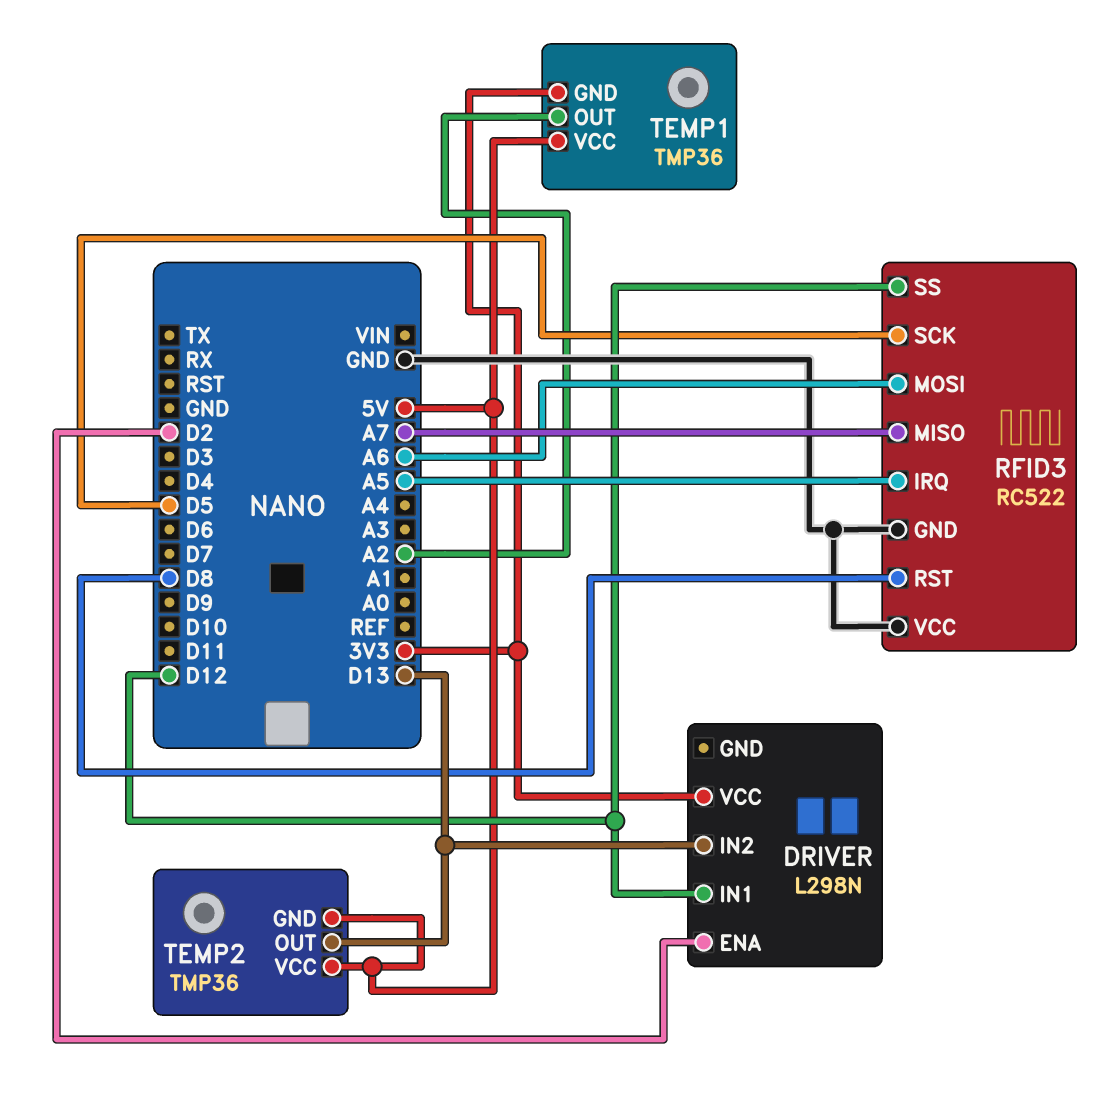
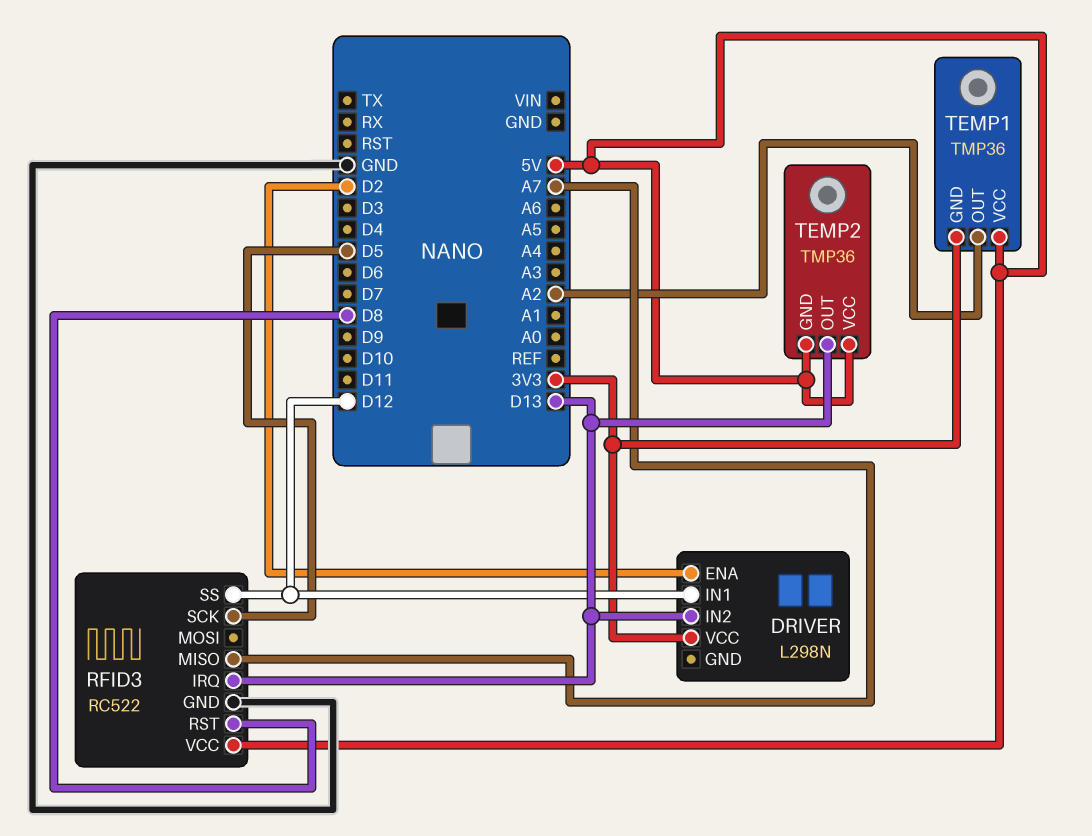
RFID3 pin IRQ: A5 -> D13
RFID3 pin MOSI: A6 -> none
RFID3 pin VCC: GND -> 5V

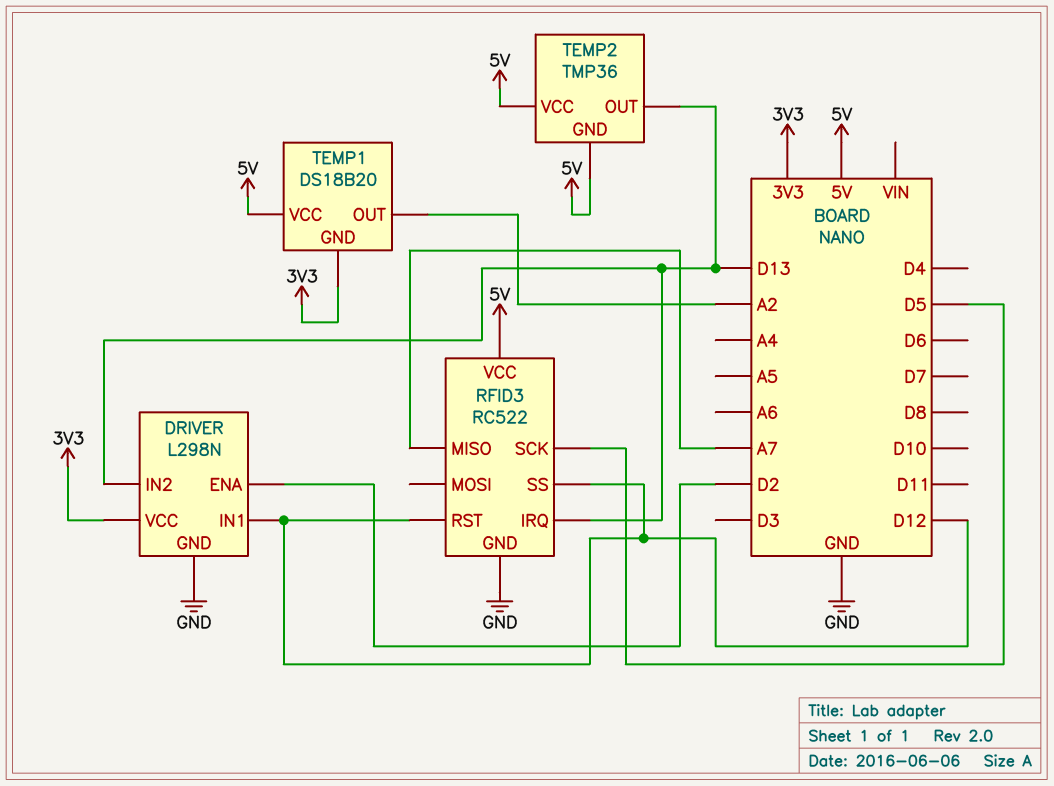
DRIVER pin GND: none -> GND
RFID3 pin RST: D8 -> D12
TEMP1: TMP36 -> DS18B20

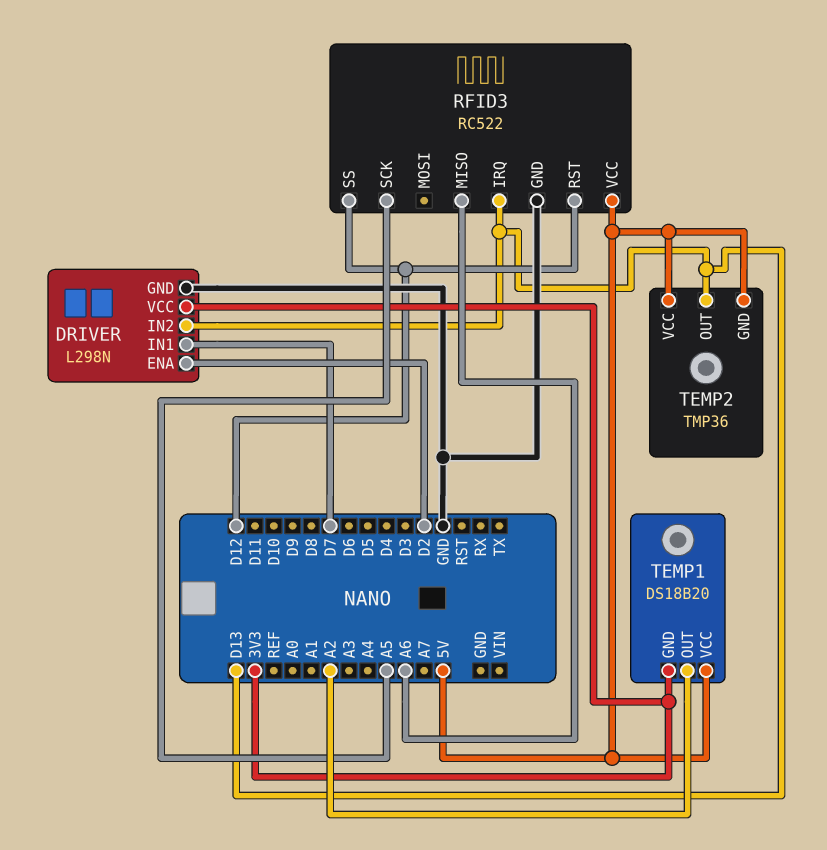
DRIVER pin IN1: D12 -> D7
RFID3 pin MISO: A7 -> A6
RFID3 pin SCK: D5 -> A5

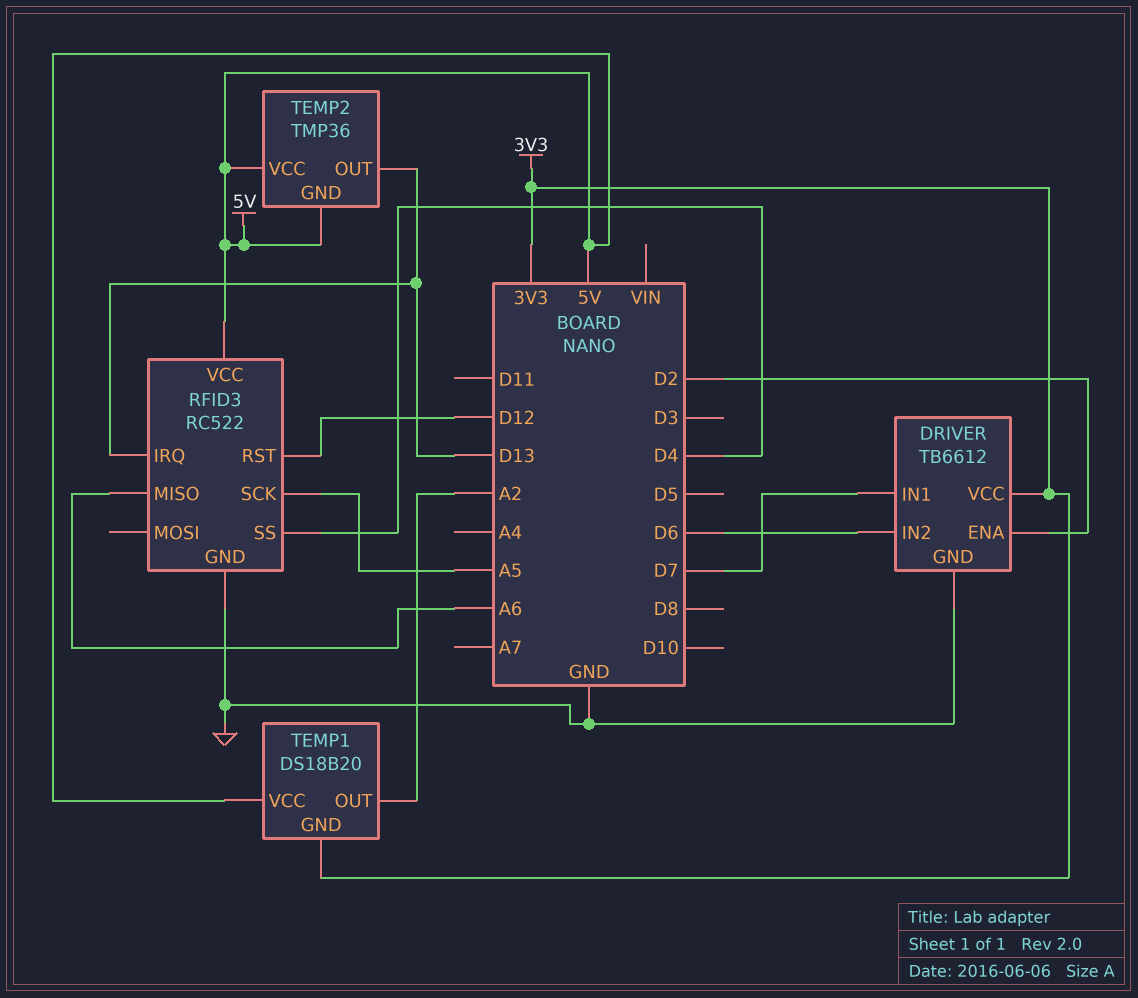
DRIVER: L298N -> TB6612
DRIVER pin IN2: D13 -> D6
RFID3 pin SS: D12 -> D4

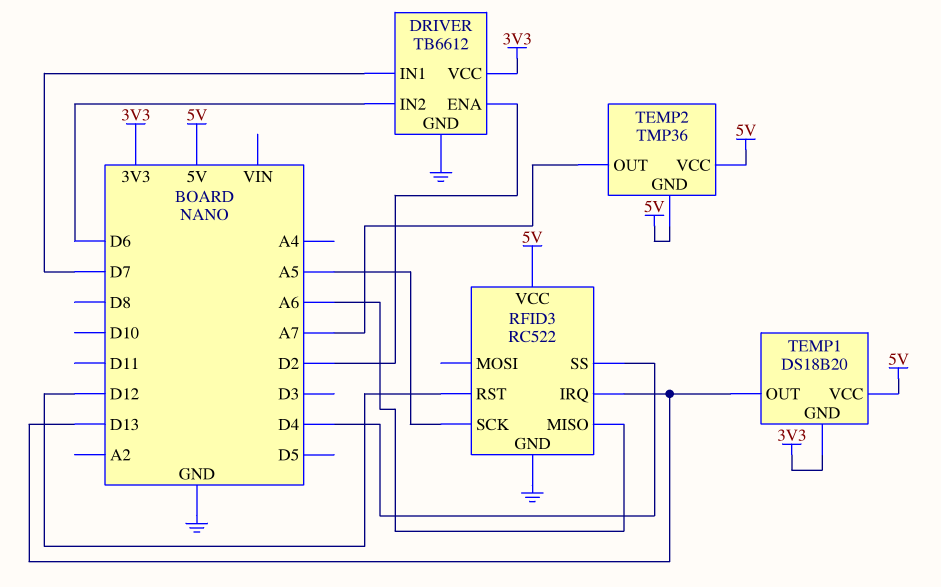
TEMP1 pin OUT: A2 -> D13
TEMP2 pin OUT: D13 -> A7

